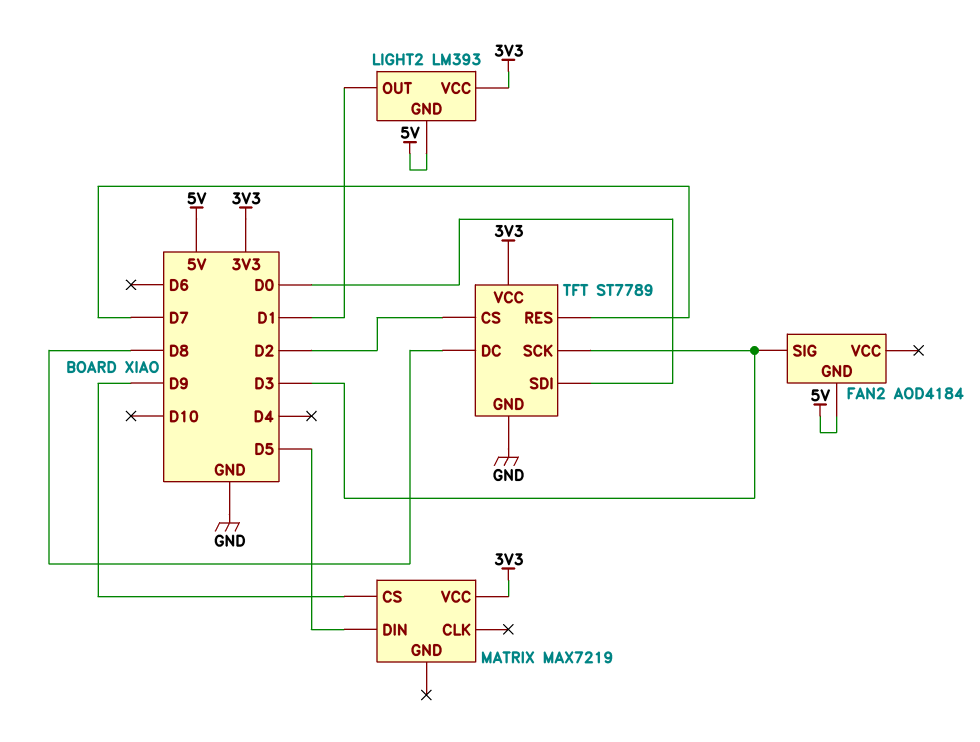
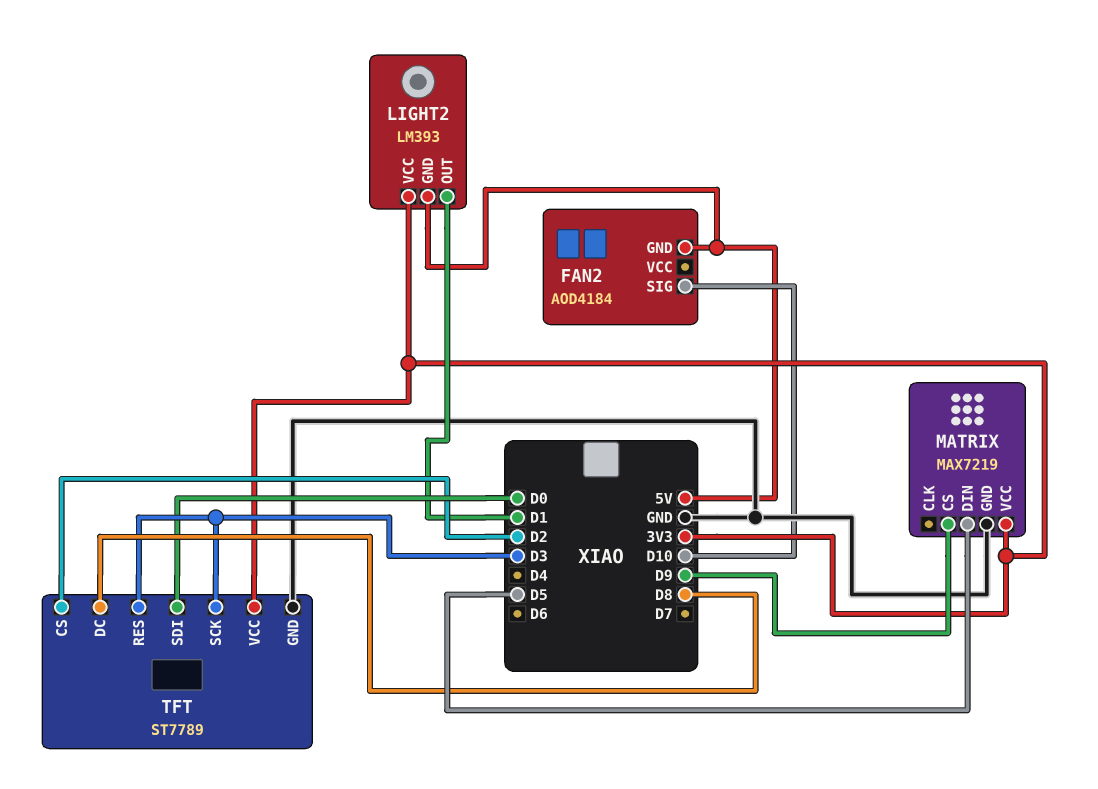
FAN2 pin SIG: D3 -> D10
MATRIX pin GND: none -> GND
TFT pin RES: D7 -> D3

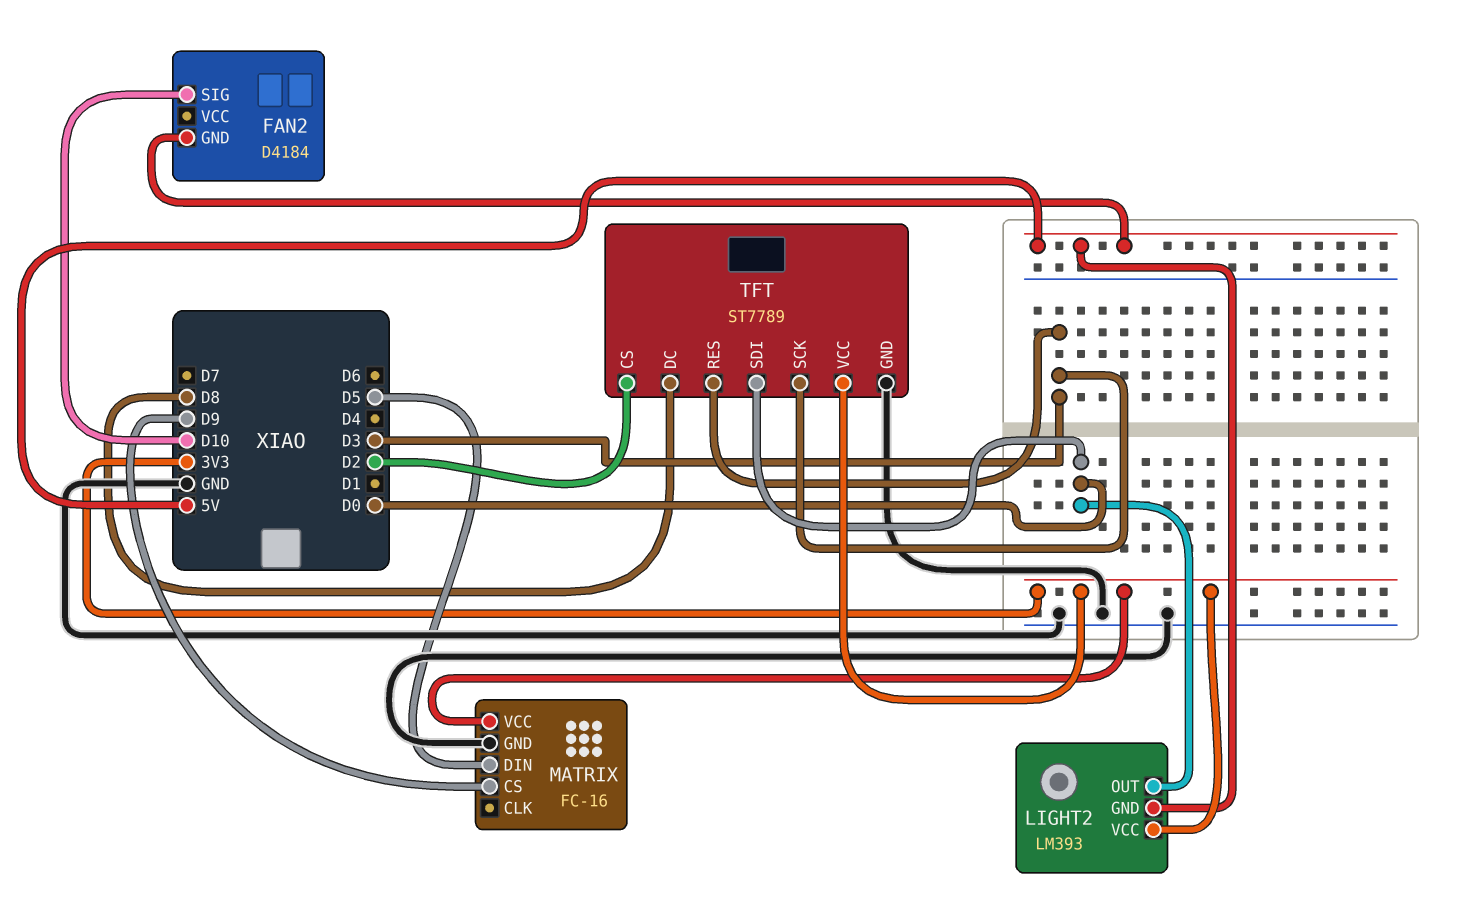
FAN2: AOD4184 -> D4184
LIGHT2 pin OUT: D1 -> D0
MATRIX: MAX7219 -> FC-16

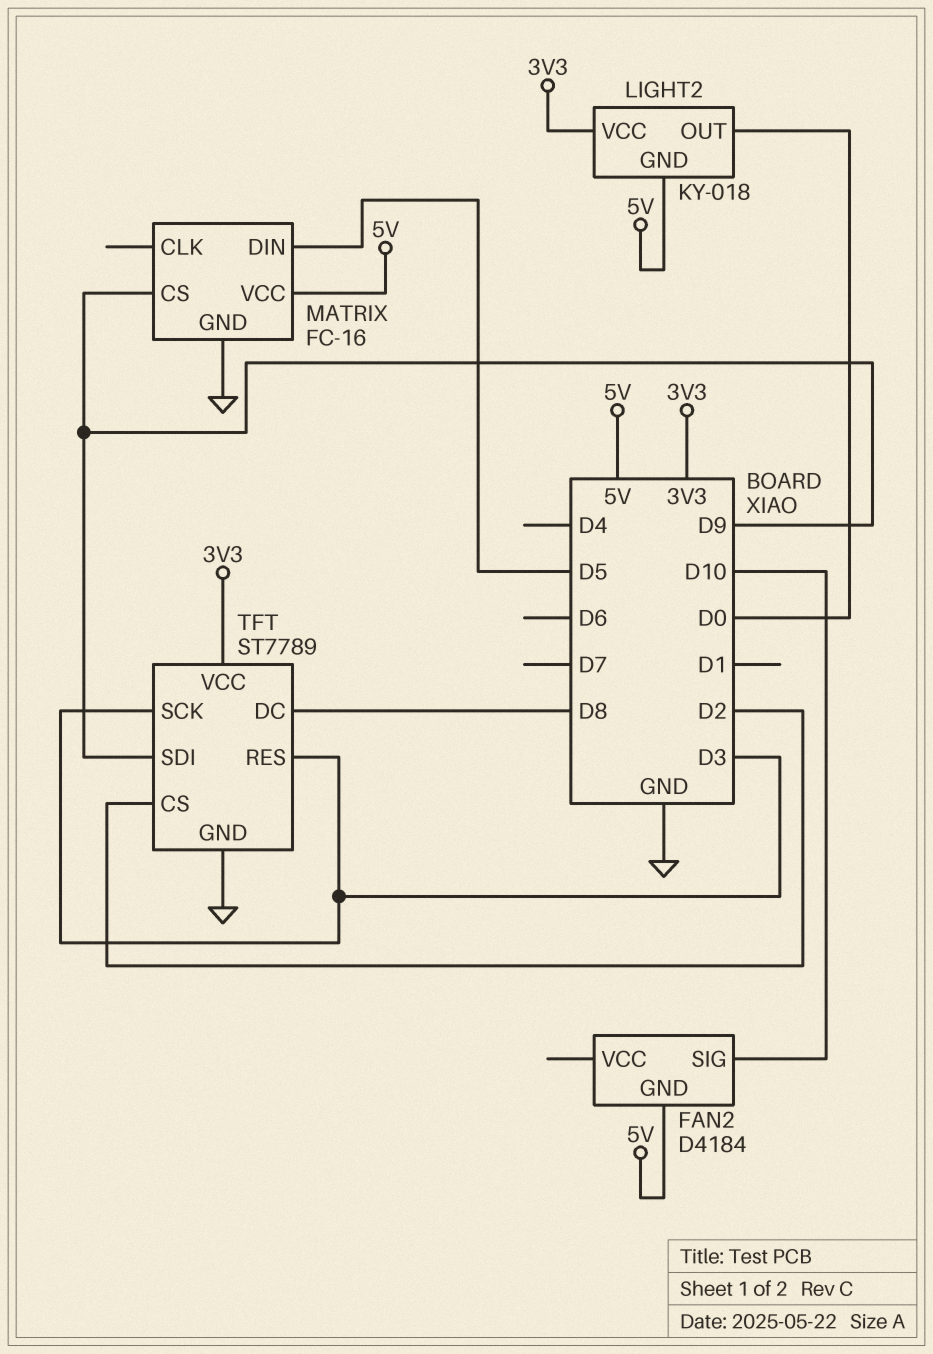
LIGHT2: LM393 -> KY-018
MATRIX pin VCC: 3V3 -> 5V
TFT pin SDI: D0 -> D9

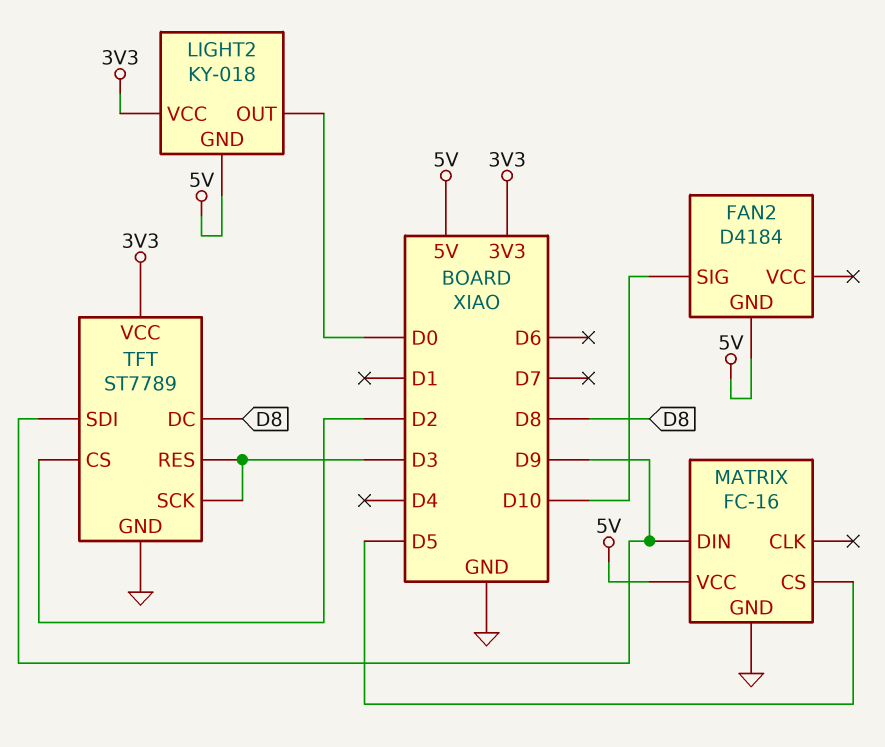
MATRIX pin CS: D9 -> D5
MATRIX pin DIN: D5 -> D9

